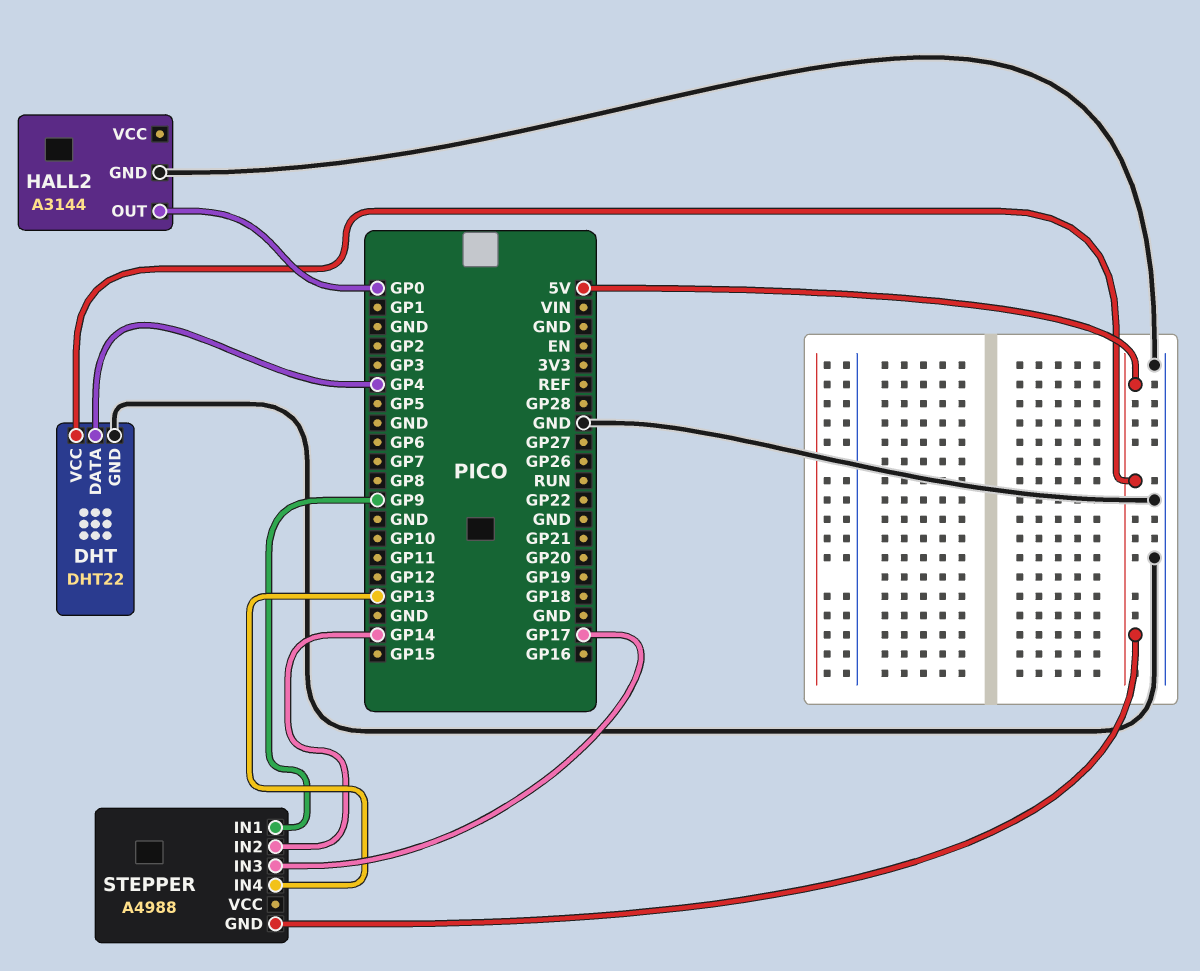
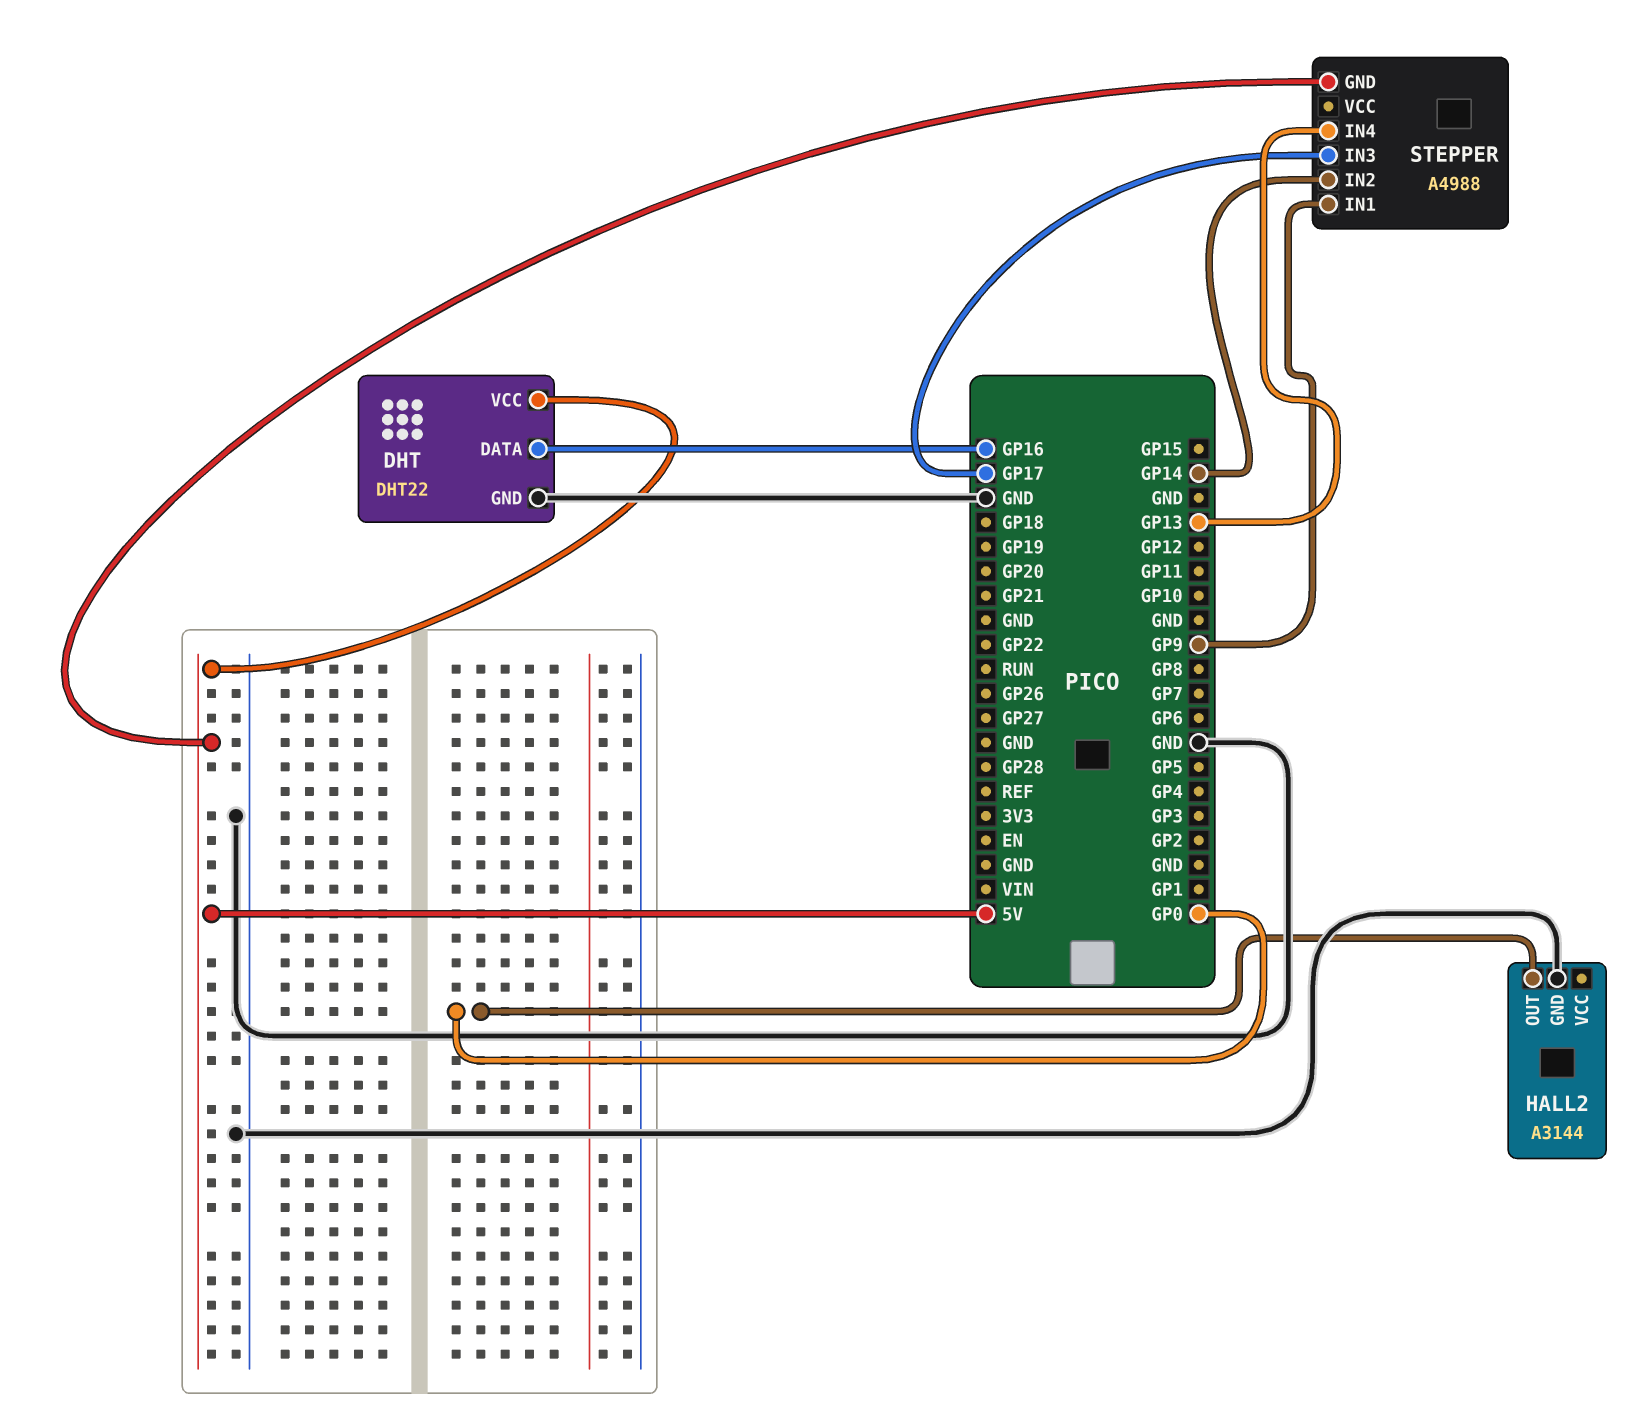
DHT pin DATA: GP4 -> GP16

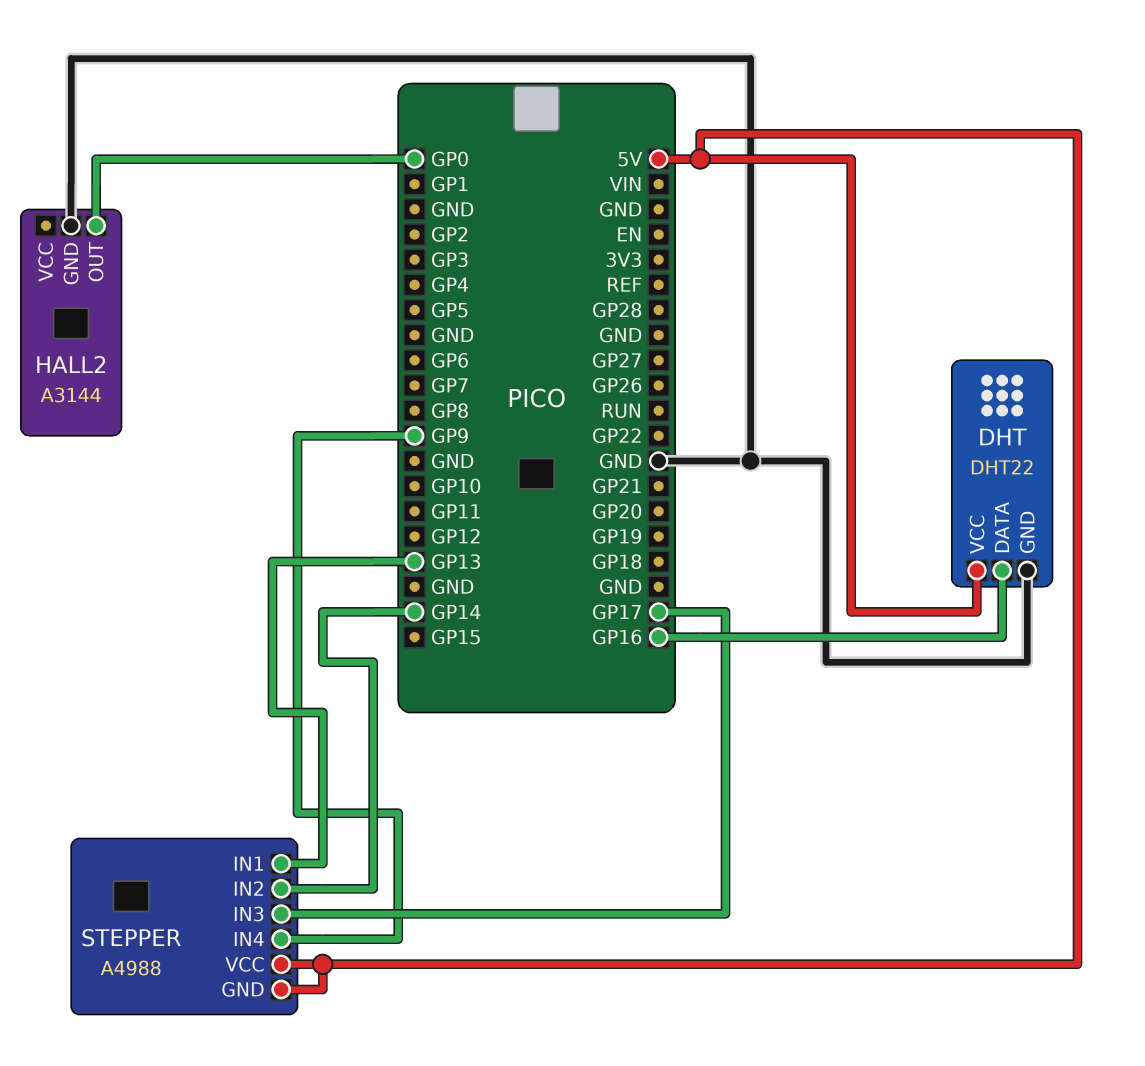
STEPPER pin IN1: GP9 -> GP13
STEPPER pin IN4: GP13 -> GP9
STEPPER pin VCC: none -> 5V

